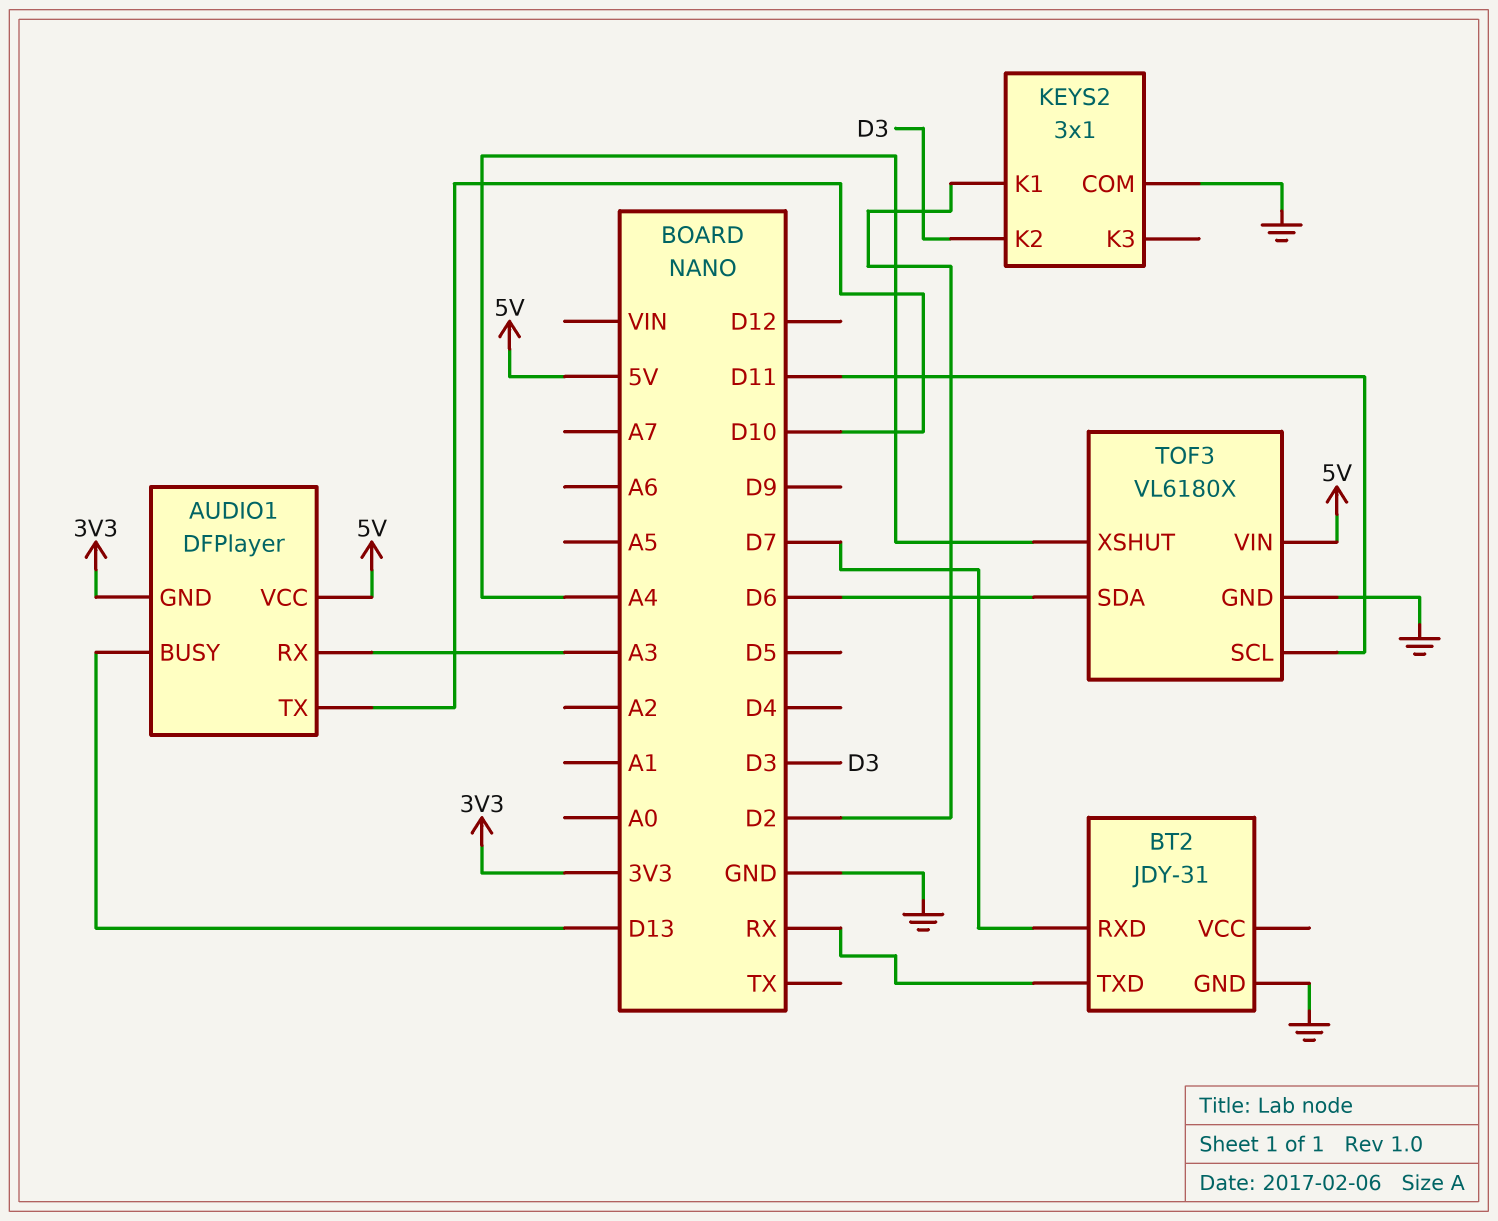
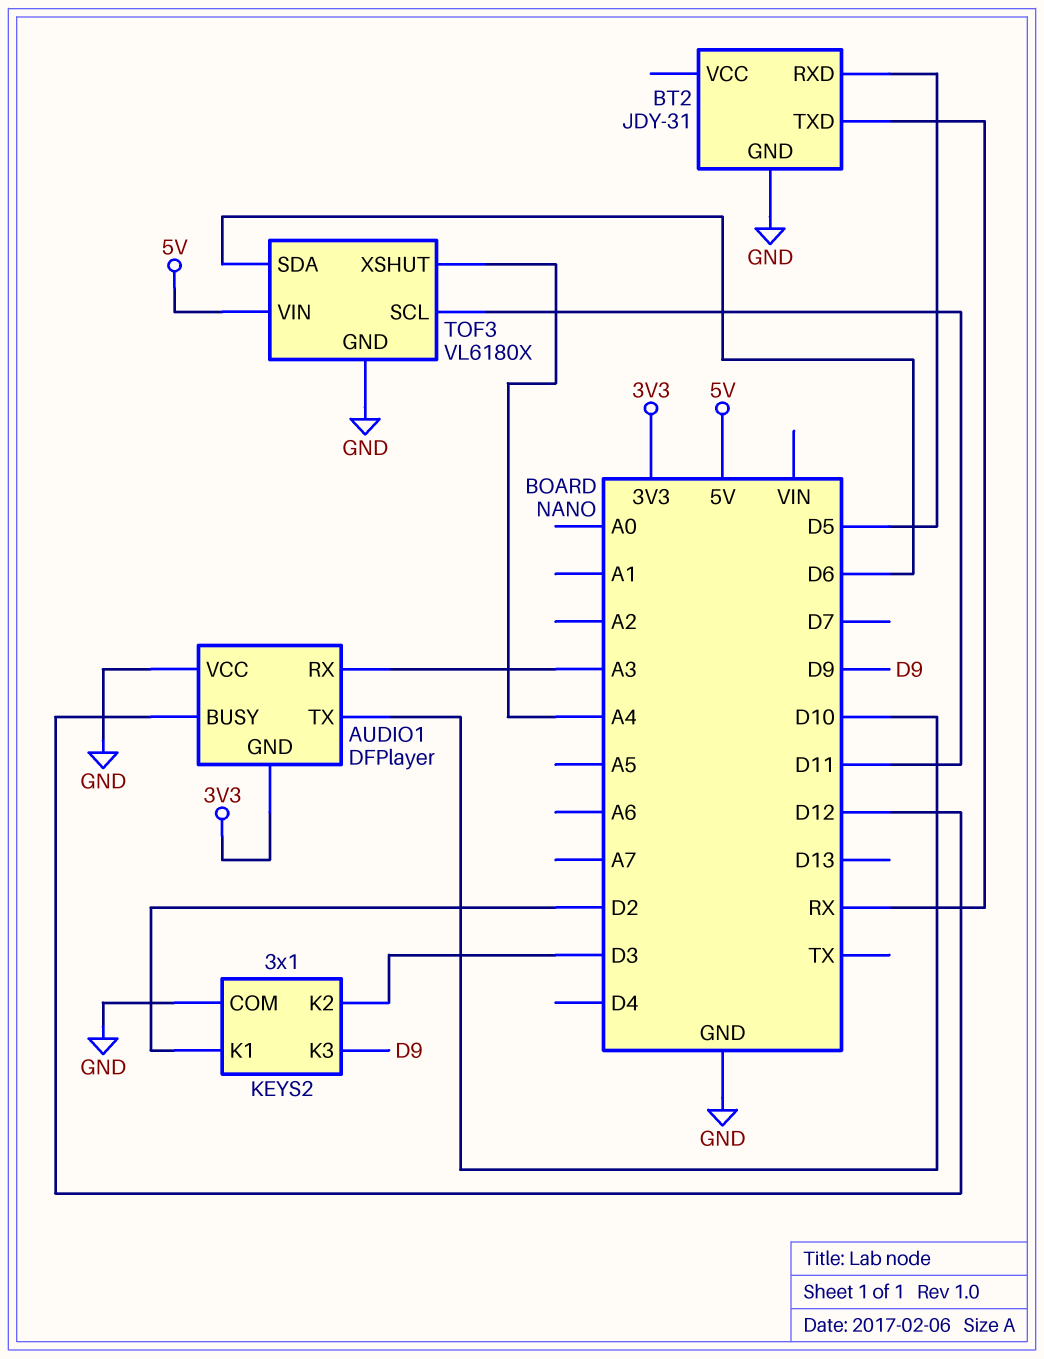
AUDIO1 pin BUSY: D13 -> D12
AUDIO1 pin VCC: 5V -> GND
BT2 pin RXD: D7 -> D5
KEYS2 pin K3: none -> D9

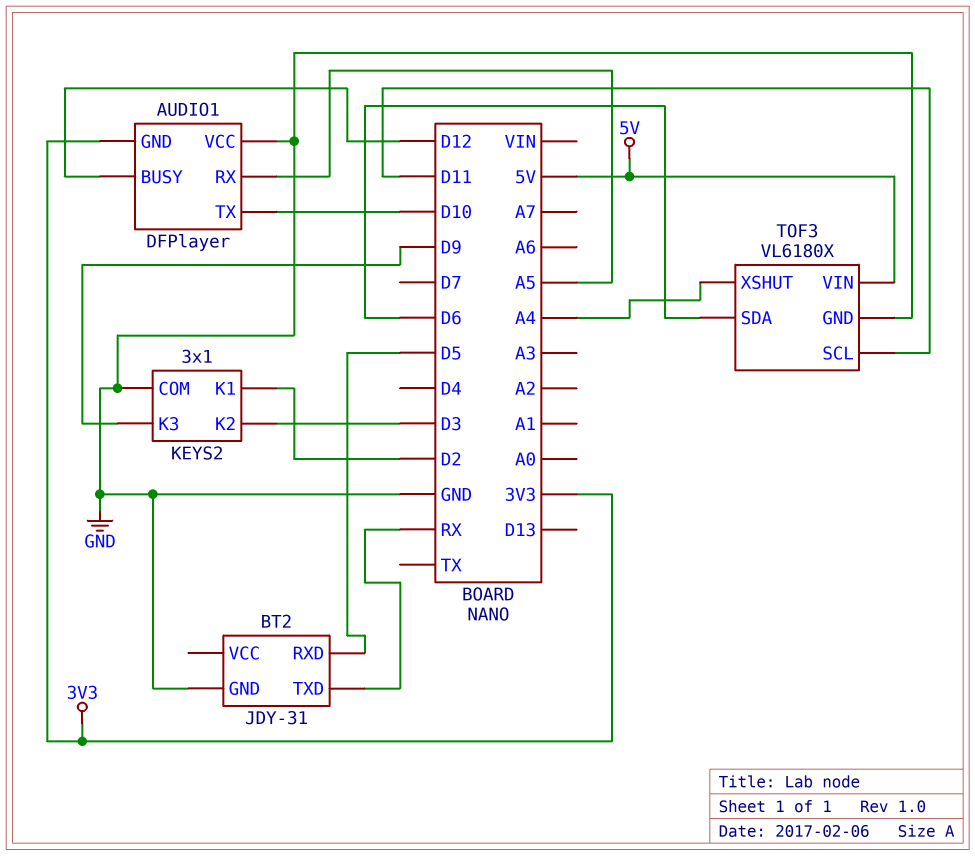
AUDIO1 pin RX: A3 -> A5

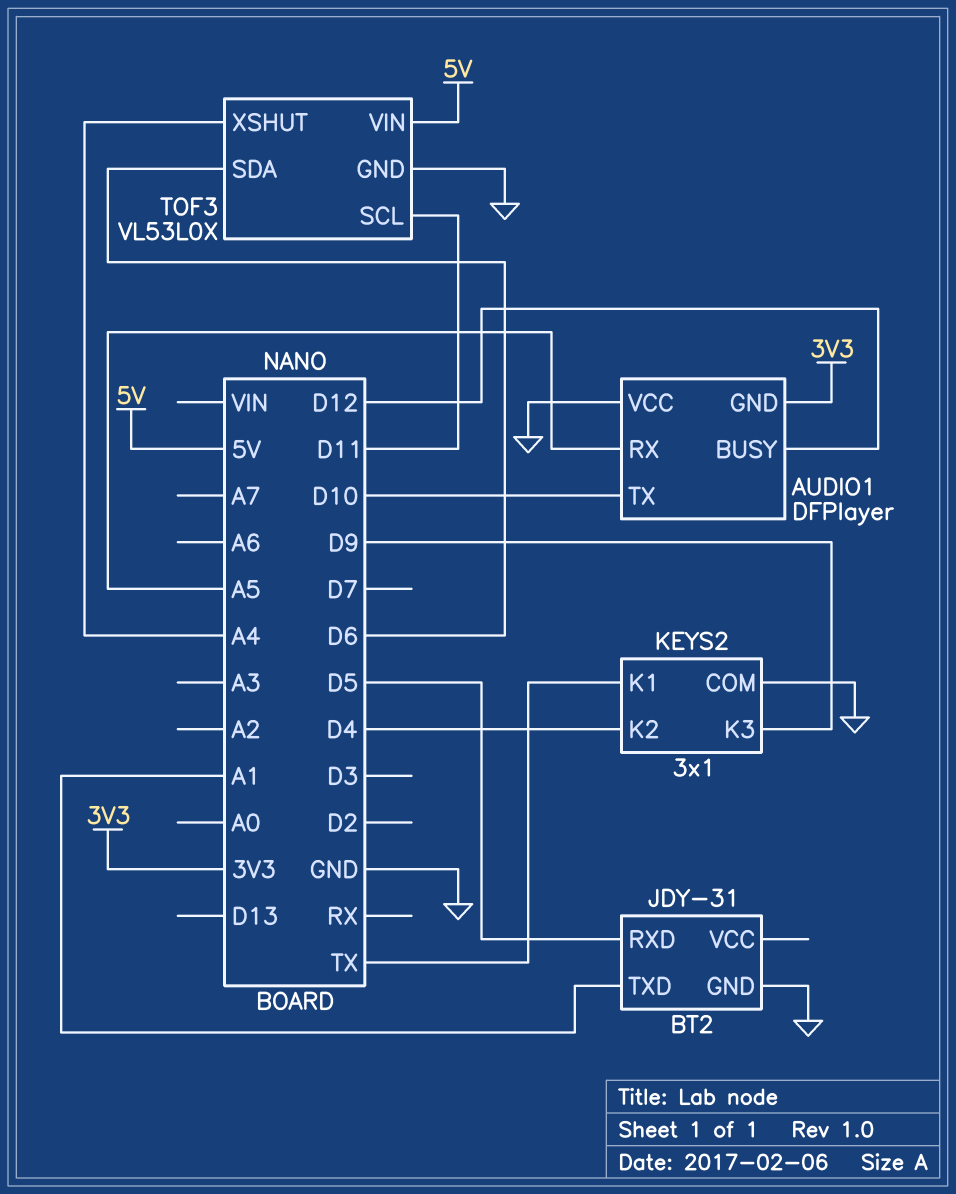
BT2 pin TXD: RX -> A1
KEYS2 pin K1: D2 -> TX
KEYS2 pin K2: D3 -> D4
TOF3: VL6180X -> VL53L0X

